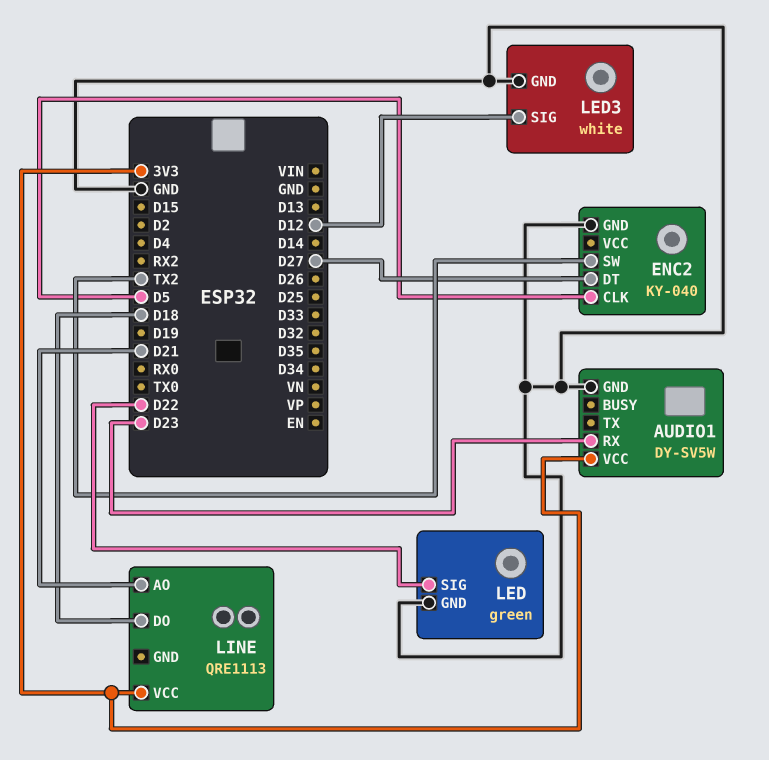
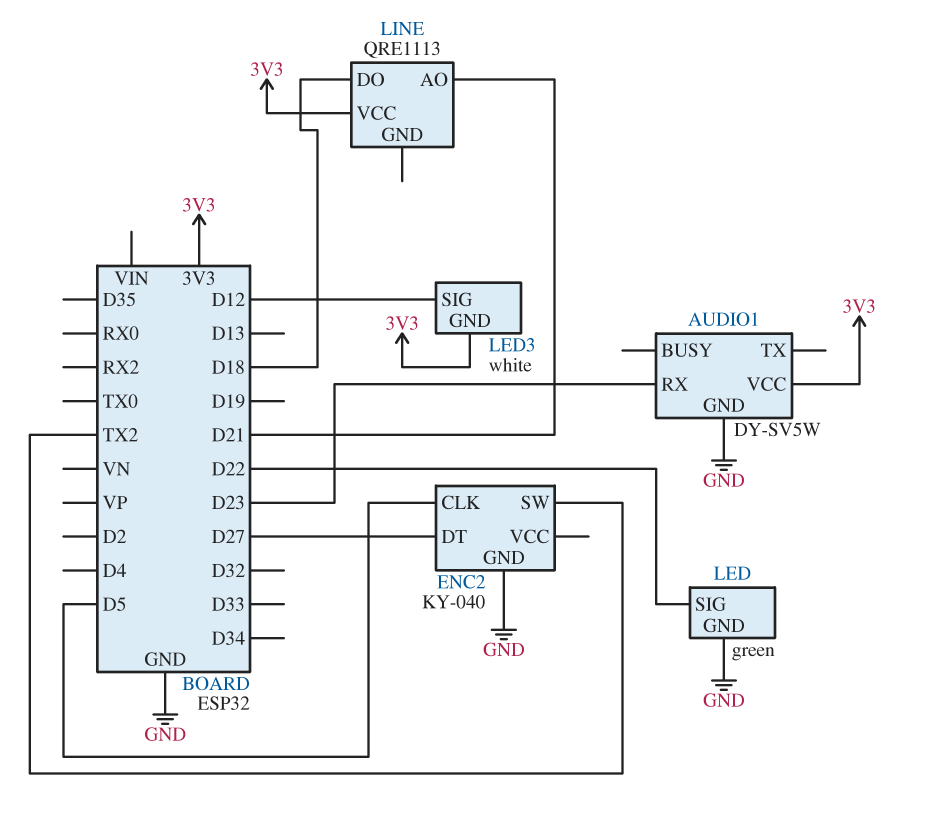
LED3 pin GND: GND -> 3V3

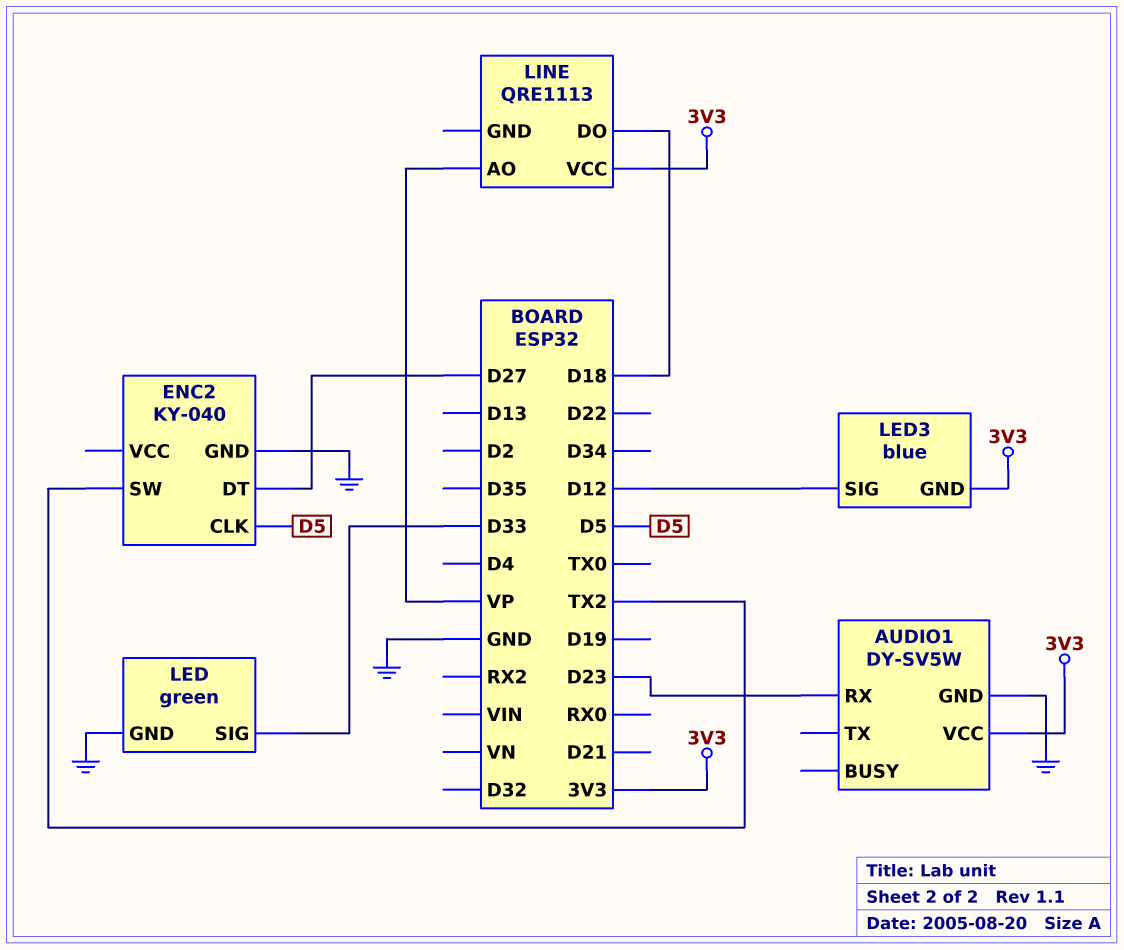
LED pin SIG: D22 -> D33
LED3: white -> blue
LINE pin AO: D21 -> VP

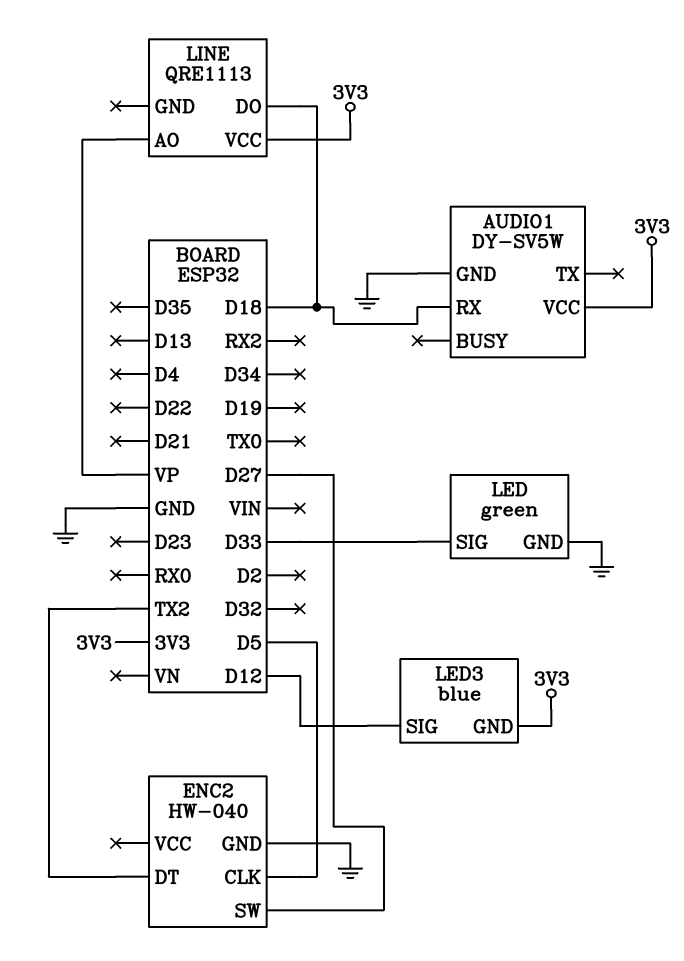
AUDIO1 pin RX: D23 -> D18
ENC2: KY-040 -> HW-040
ENC2 pin DT: D27 -> TX2
ENC2 pin SW: TX2 -> D27

